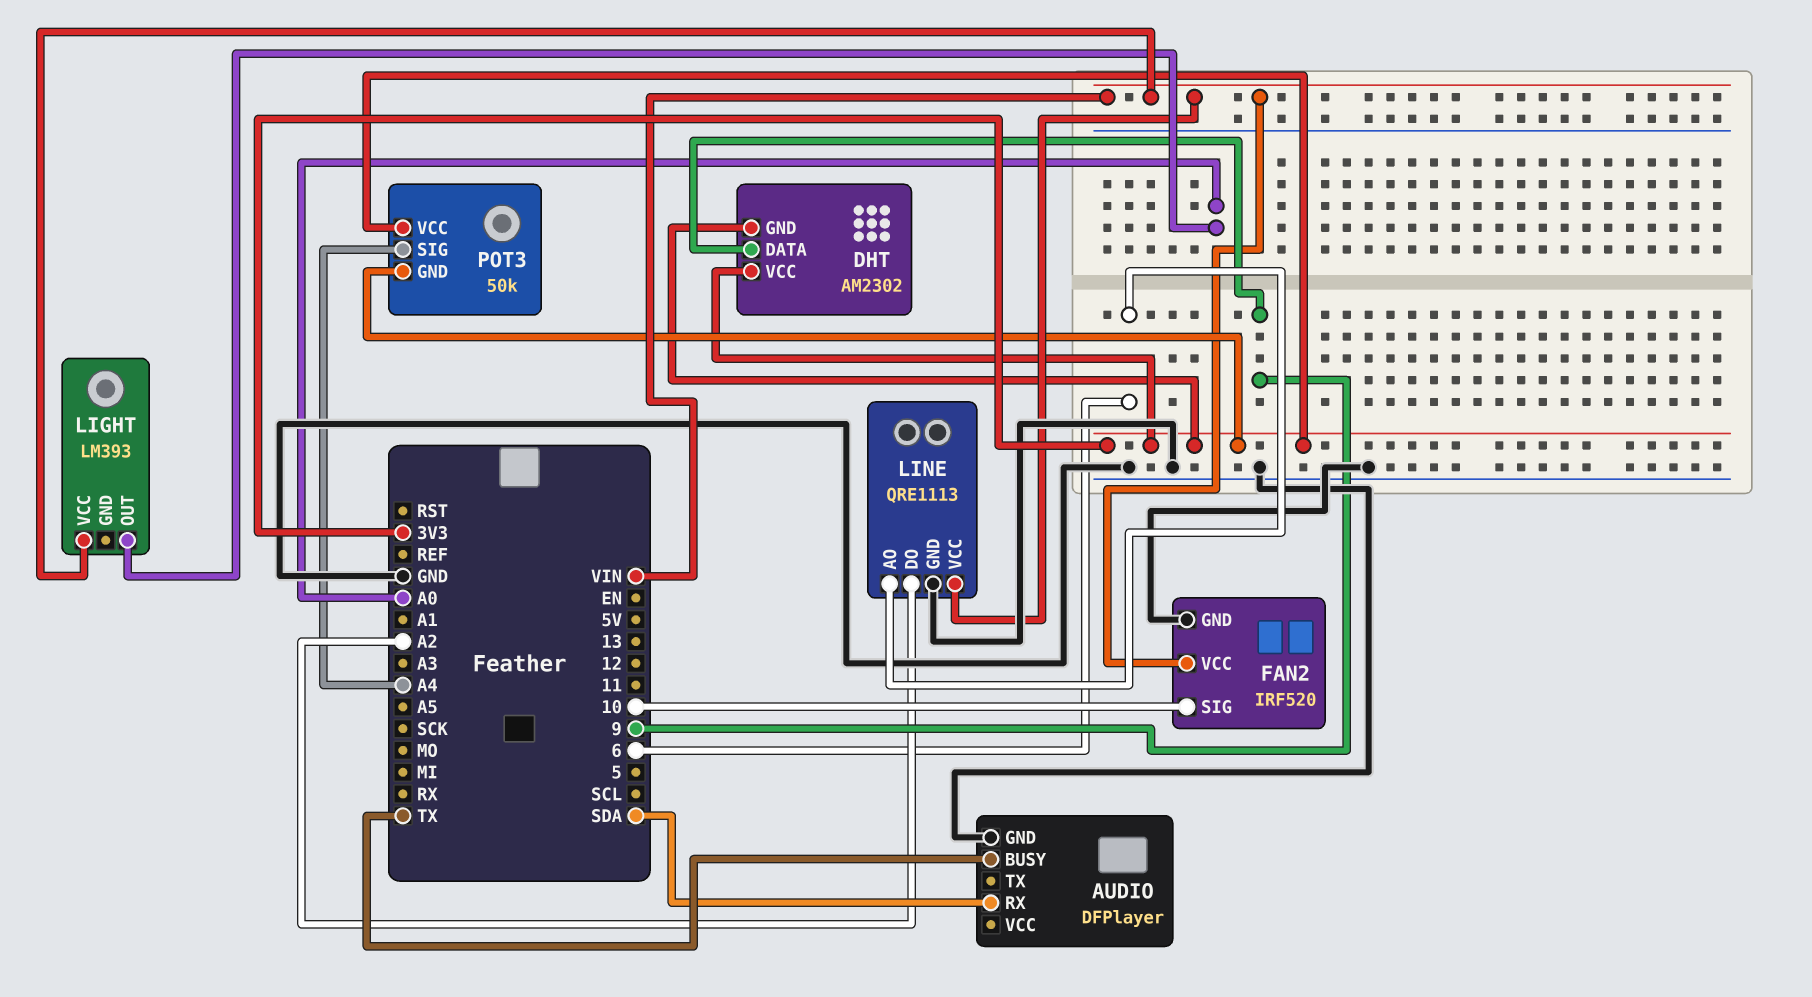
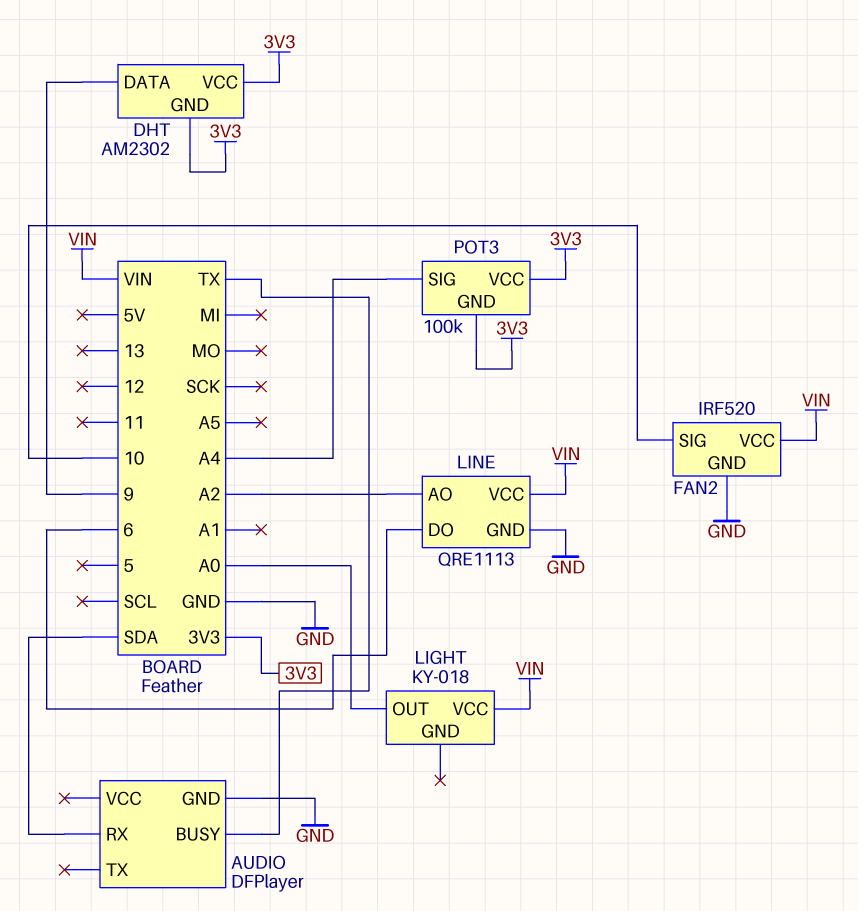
LIGHT: LM393 -> KY-018
LINE pin AO: 6 -> A2
LINE pin DO: A2 -> 6
POT3: 50k -> 100k

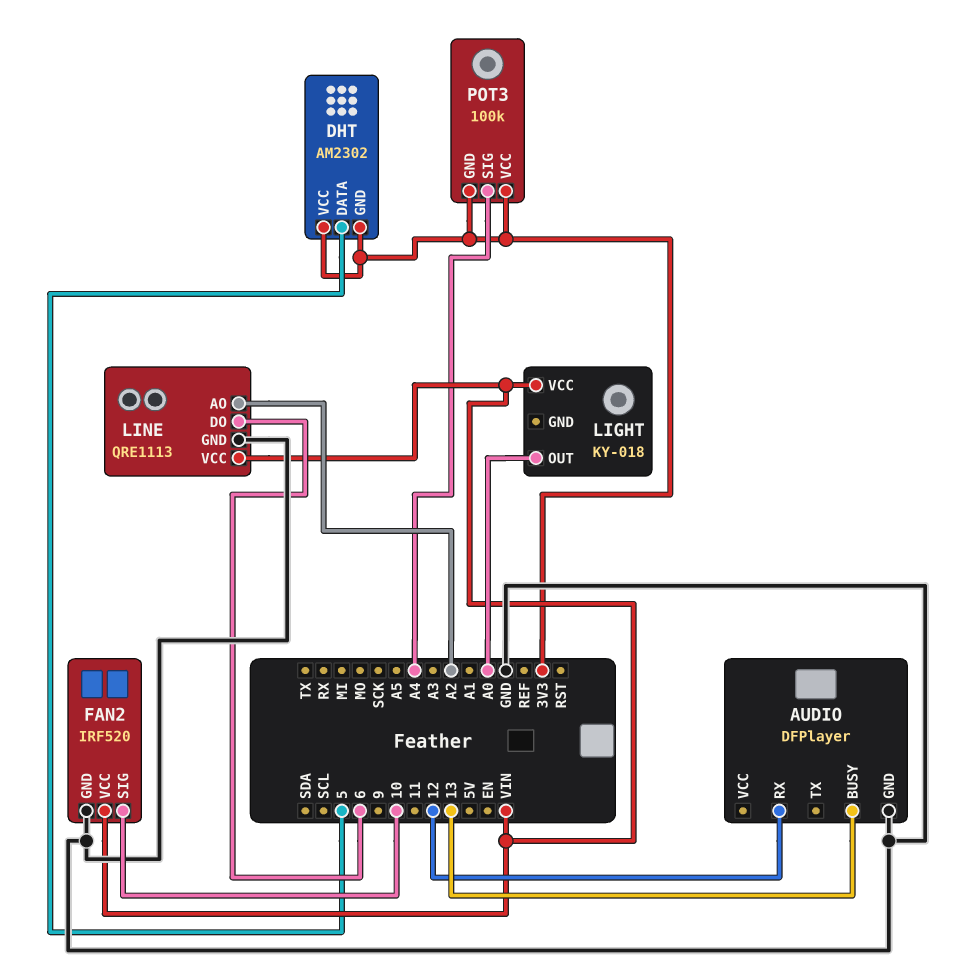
AUDIO pin BUSY: TX -> 13
AUDIO pin RX: SDA -> 12
DHT pin DATA: 9 -> 5

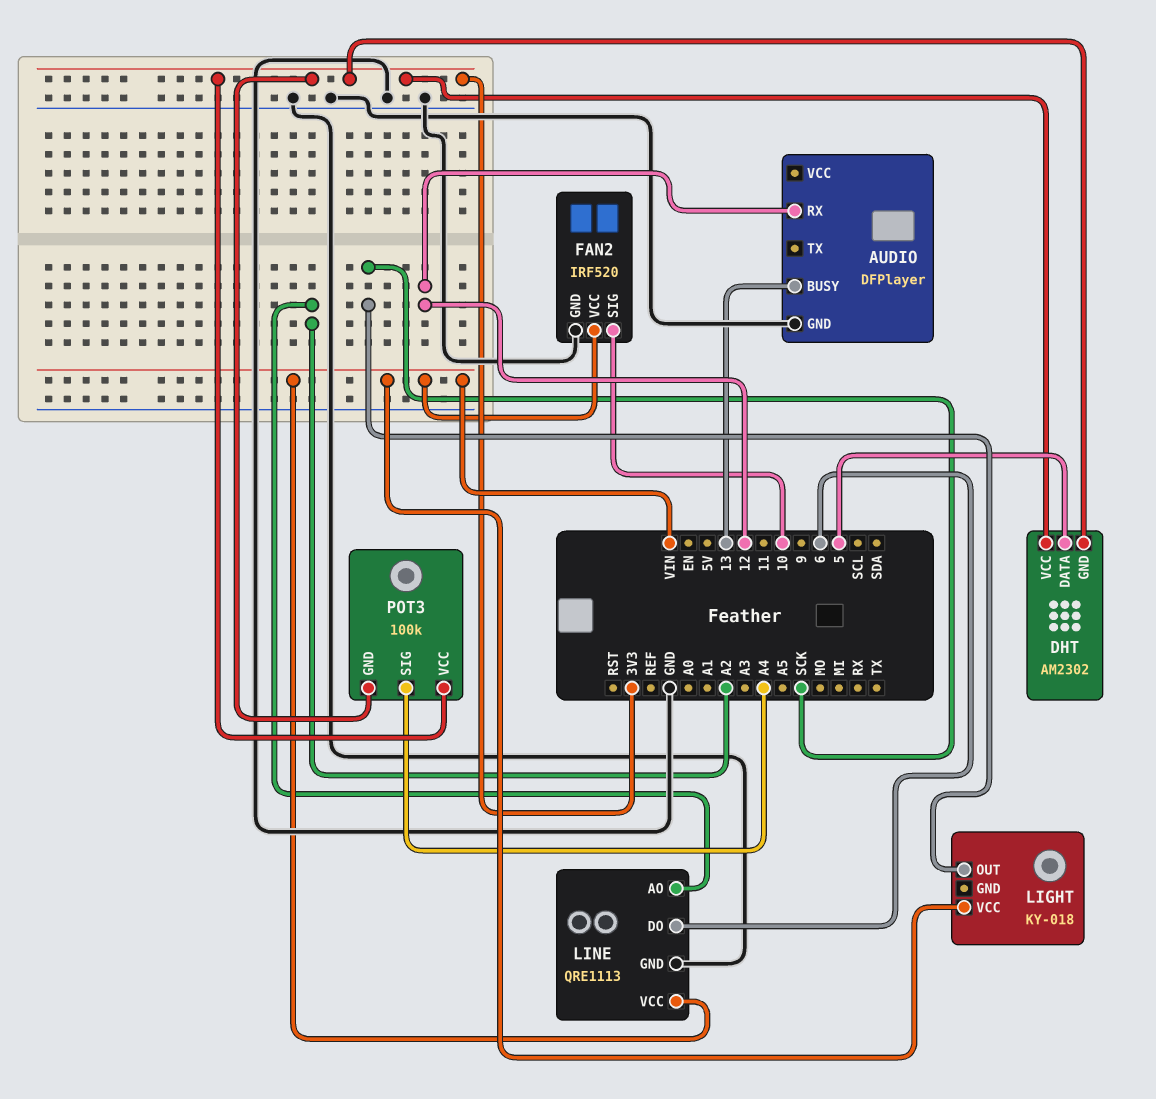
LIGHT pin OUT: A0 -> SCK

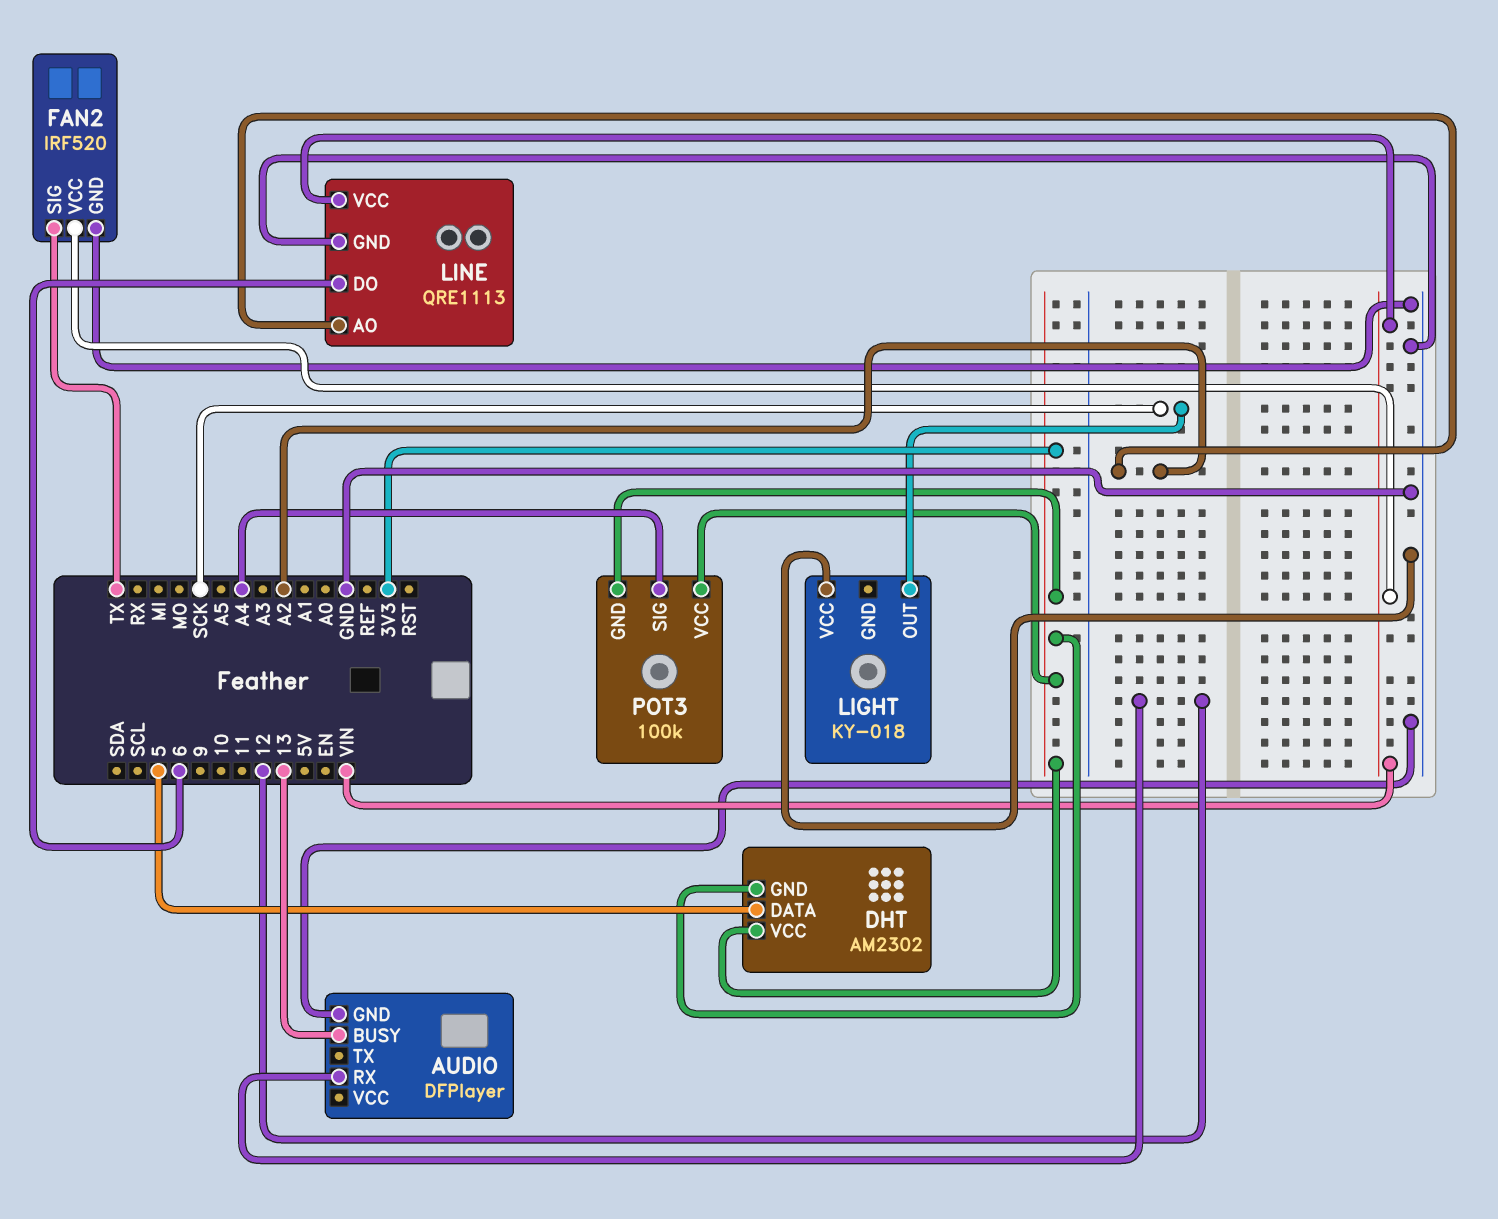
FAN2 pin SIG: 10 -> TX
LIGHT pin VCC: VIN -> GND

